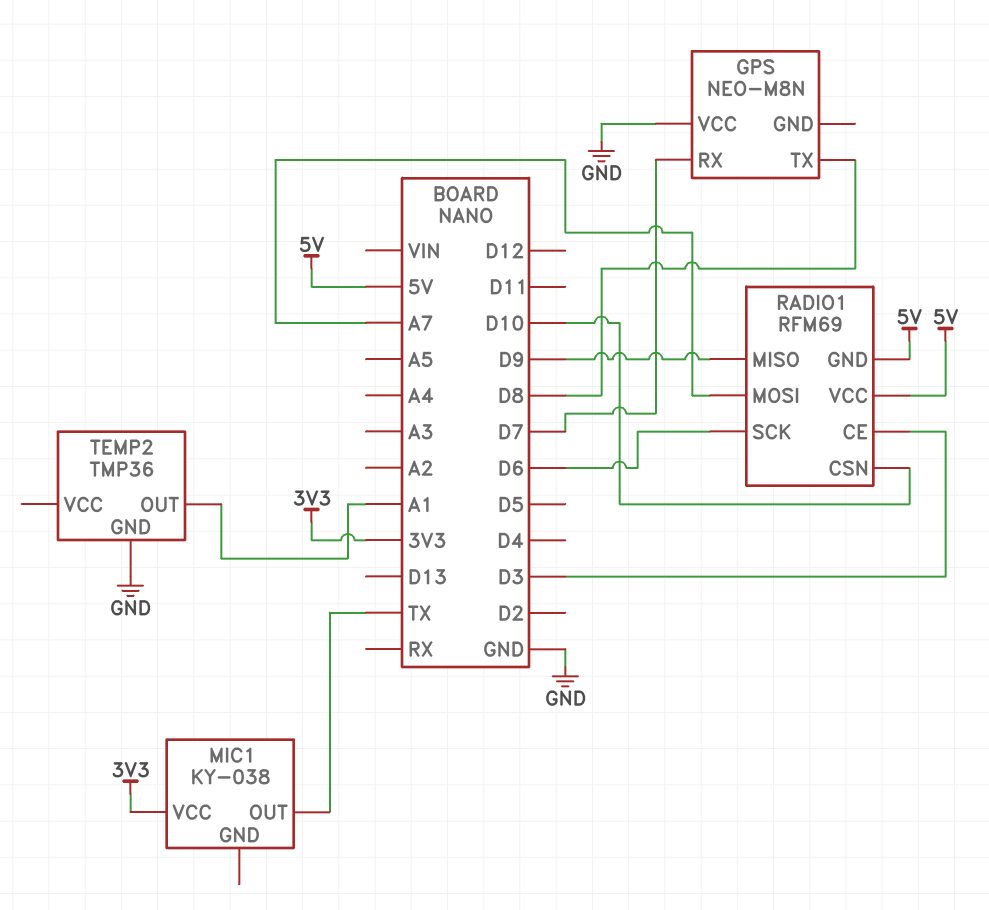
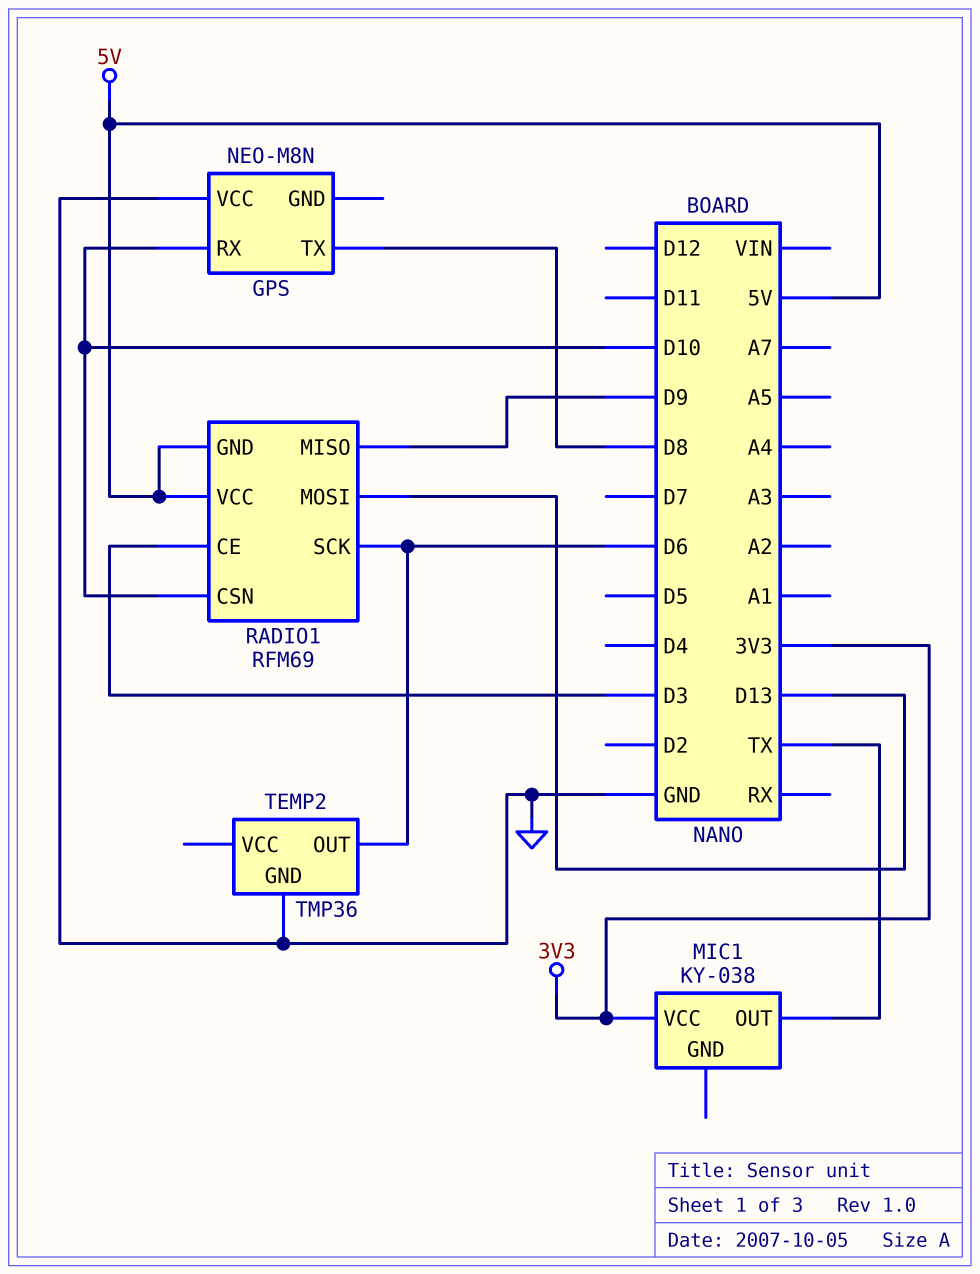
GPS pin RX: D7 -> D10
RADIO1 pin MOSI: A7 -> D13
TEMP2 pin OUT: A1 -> D6

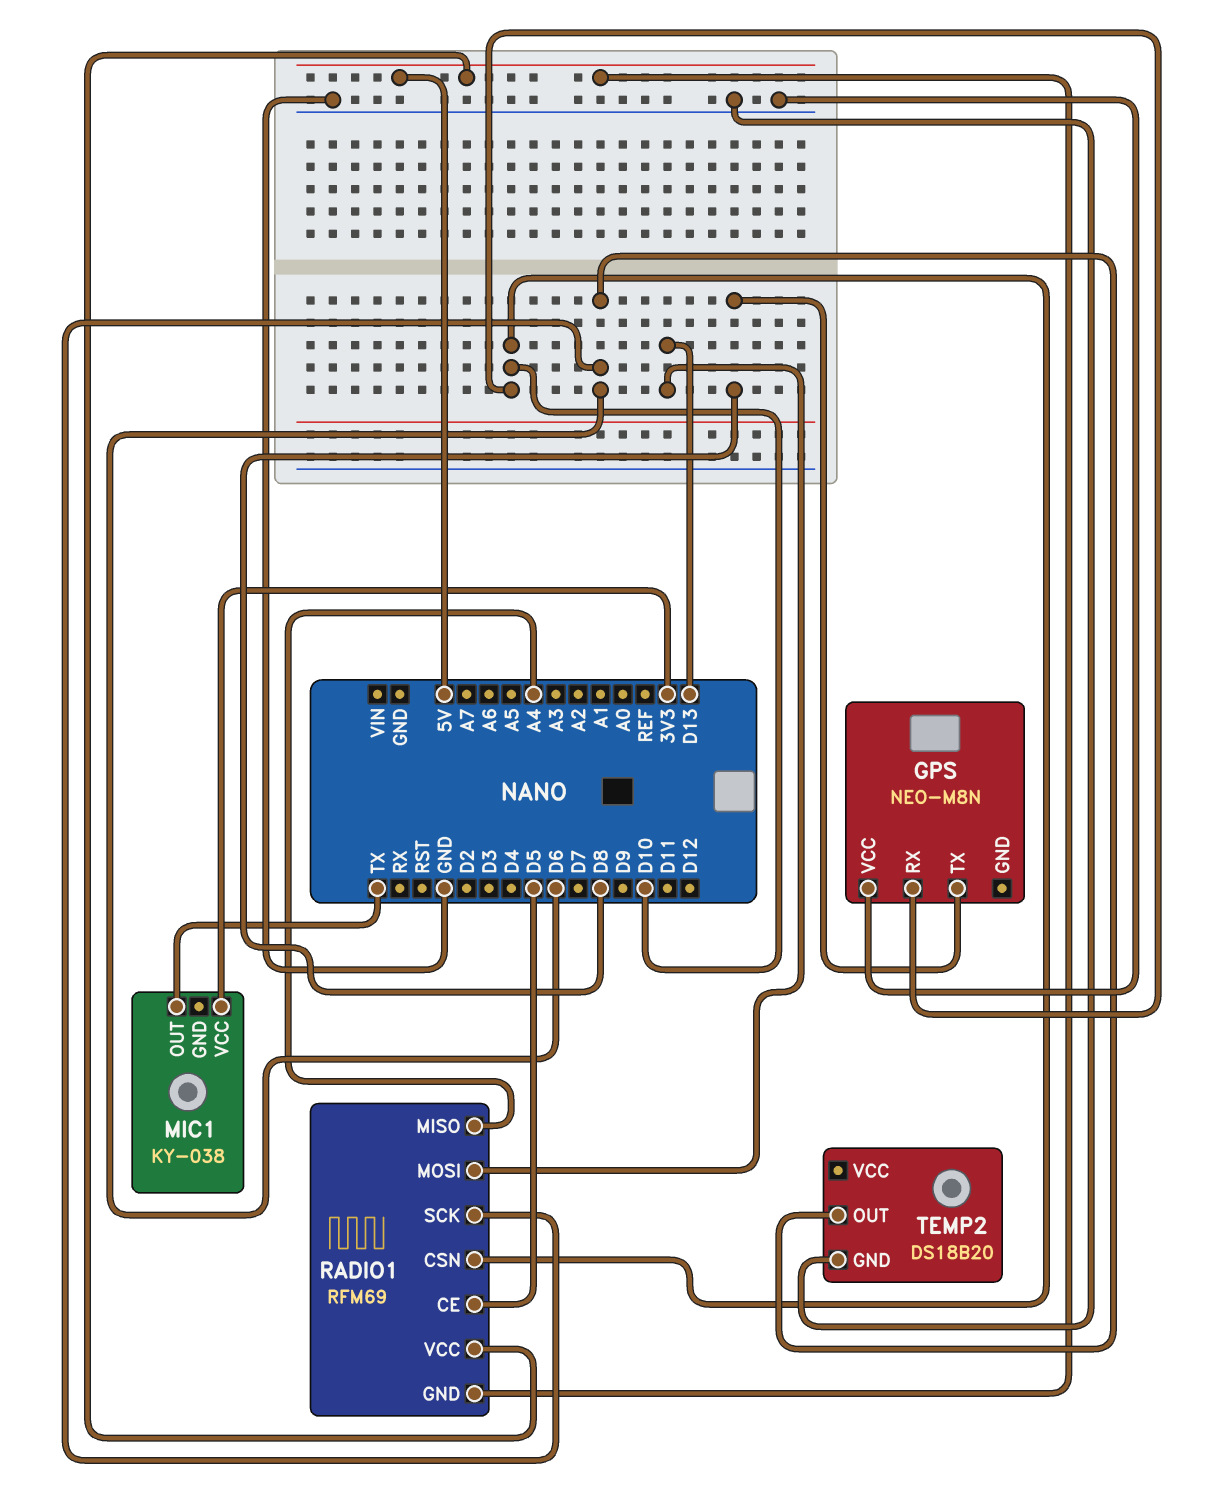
RADIO1 pin CE: D3 -> D5
RADIO1 pin MISO: D9 -> A4
TEMP2: TMP36 -> DS18B20

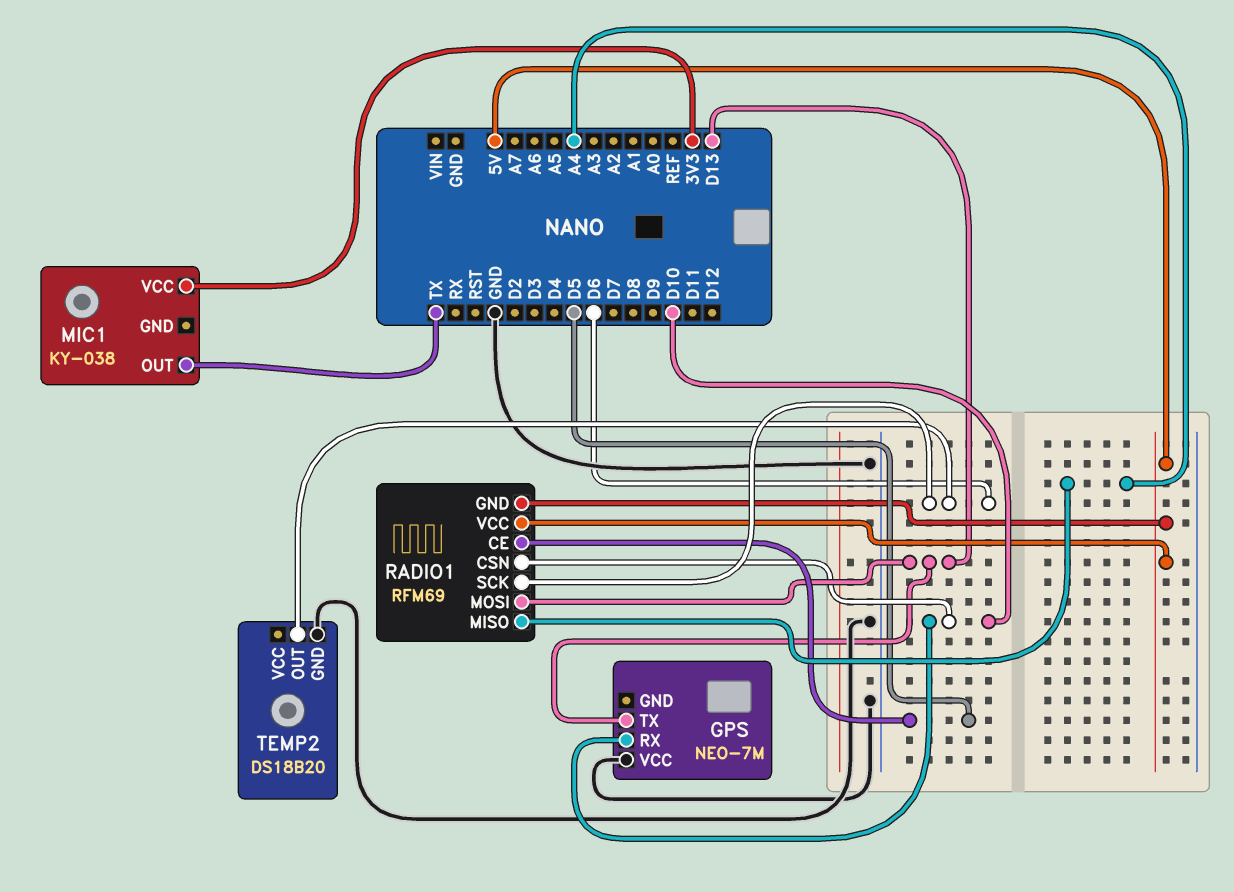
GPS: NEO-M8N -> NEO-7M
GPS pin TX: D8 -> D13

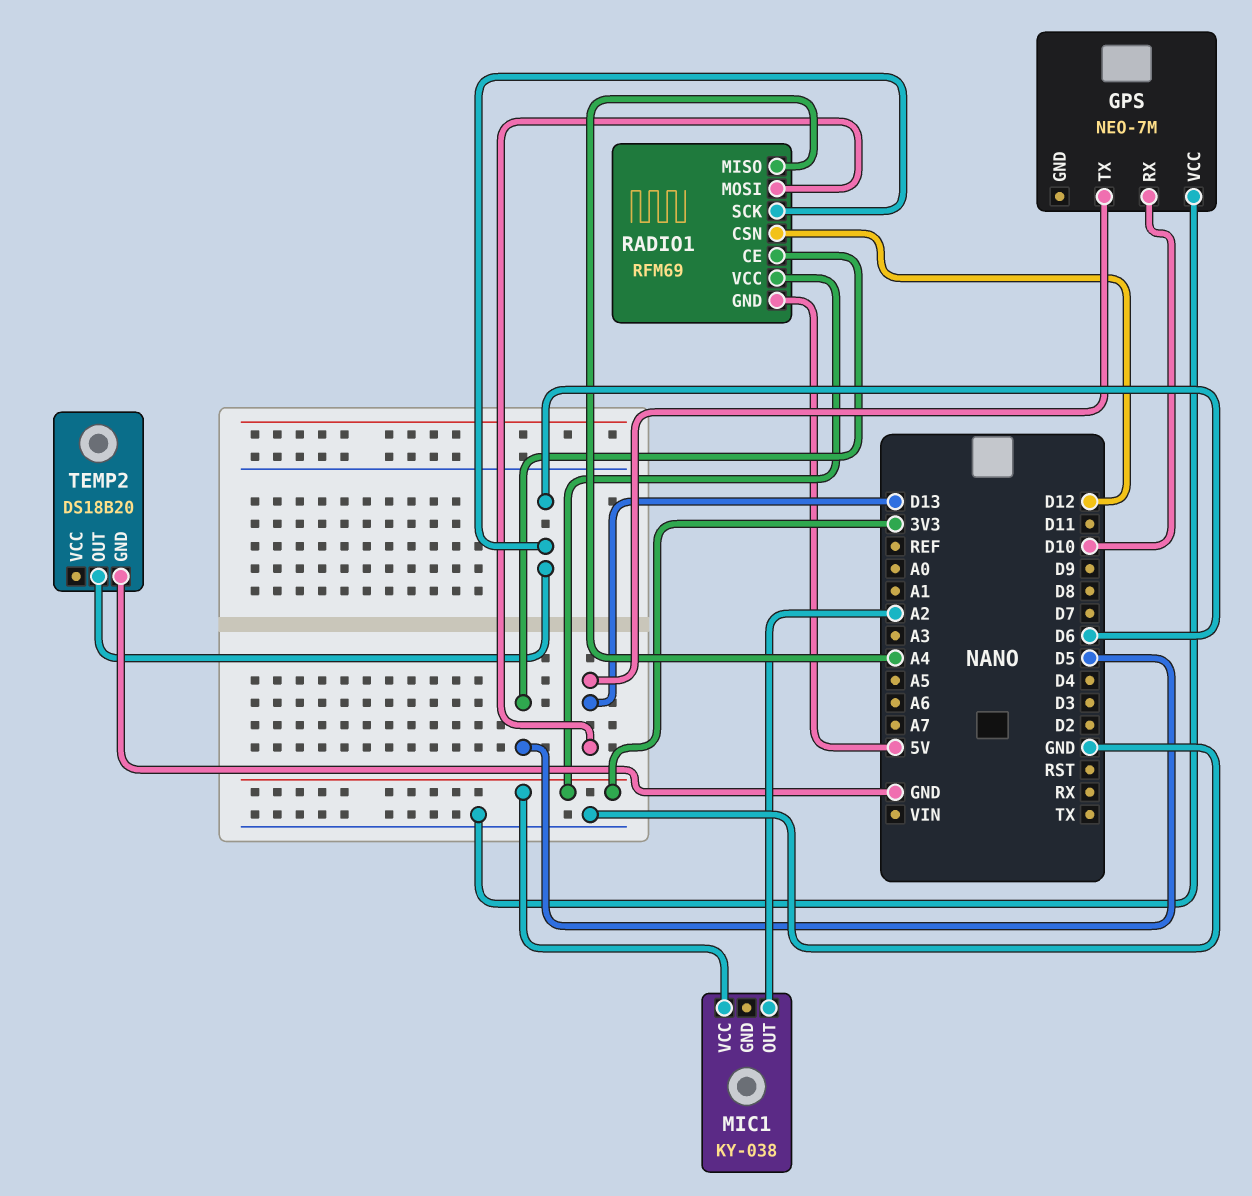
MIC1 pin OUT: TX -> A2
RADIO1 pin CSN: D10 -> D12
RADIO1 pin VCC: 5V -> 3V3

